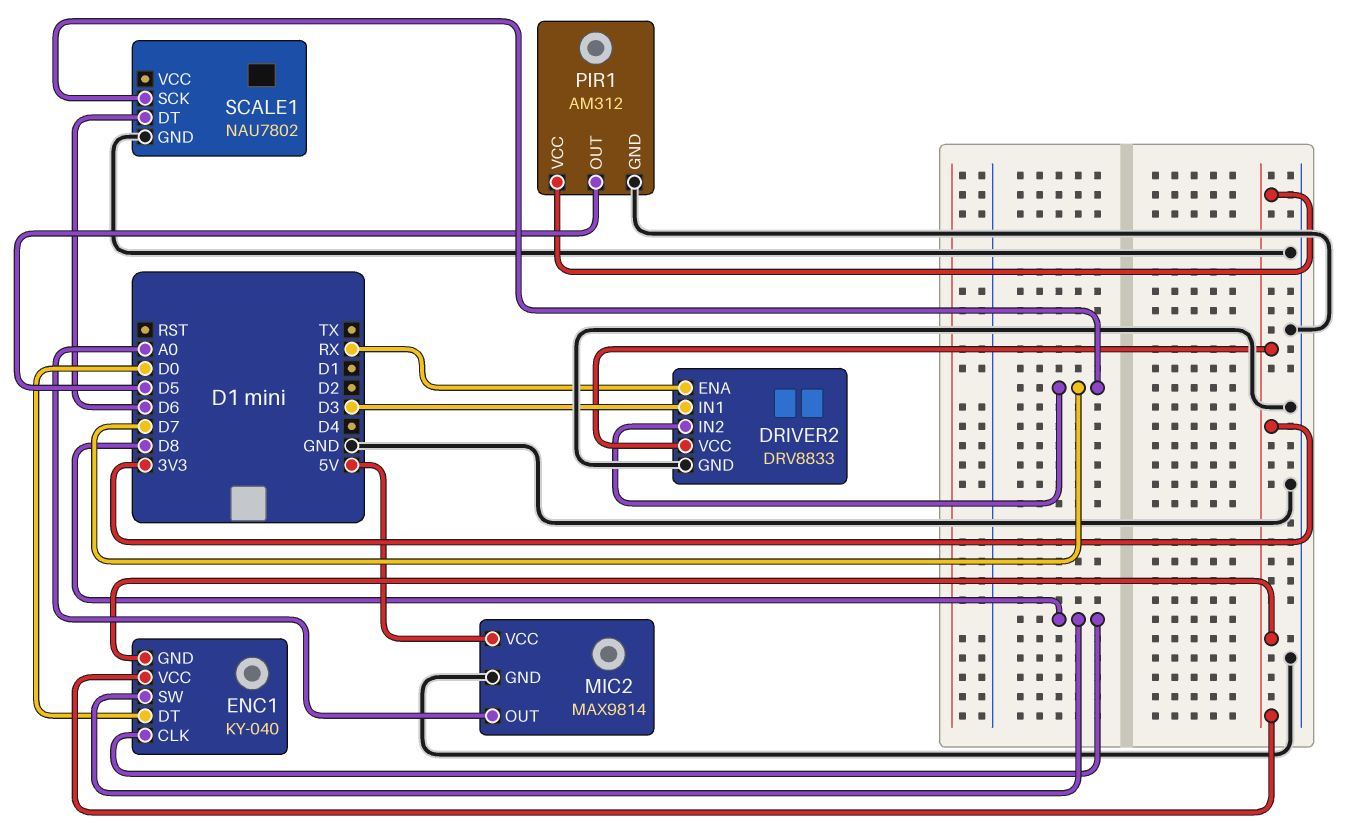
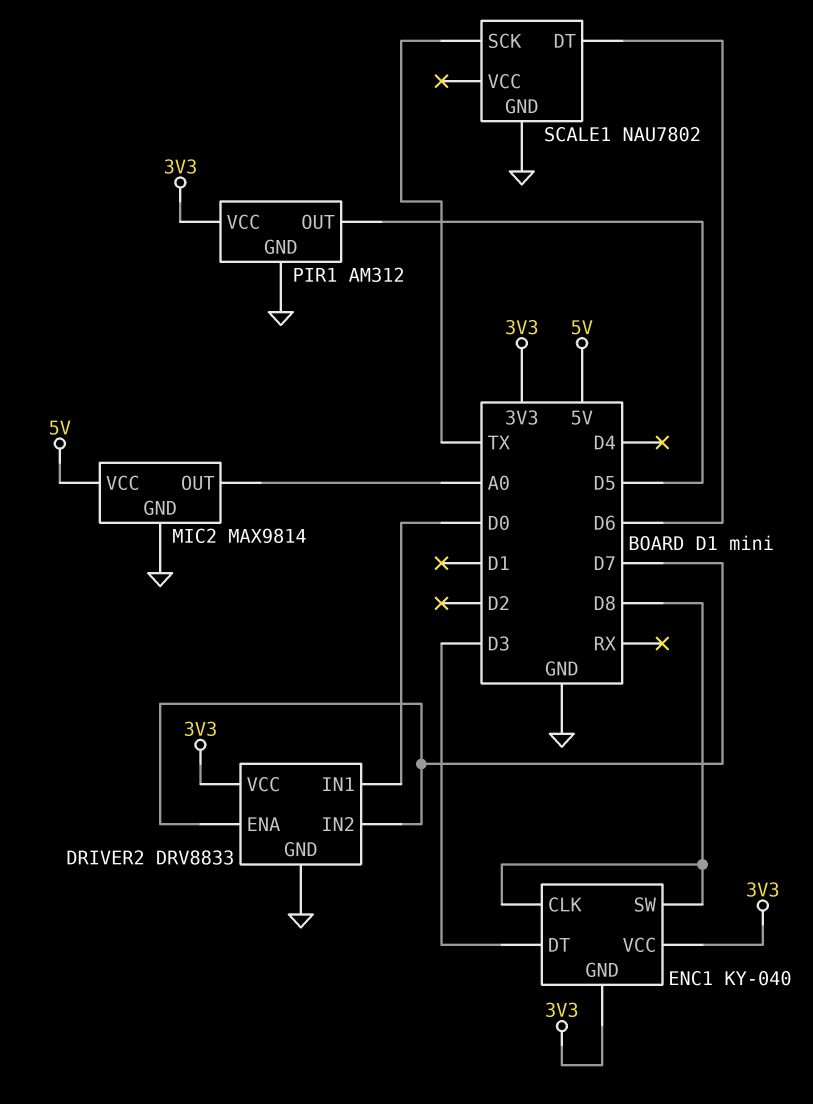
DRIVER2 pin ENA: RX -> D7
DRIVER2 pin IN1: D3 -> D0
ENC1 pin DT: D0 -> D3
SCALE1 pin SCK: D7 -> TX

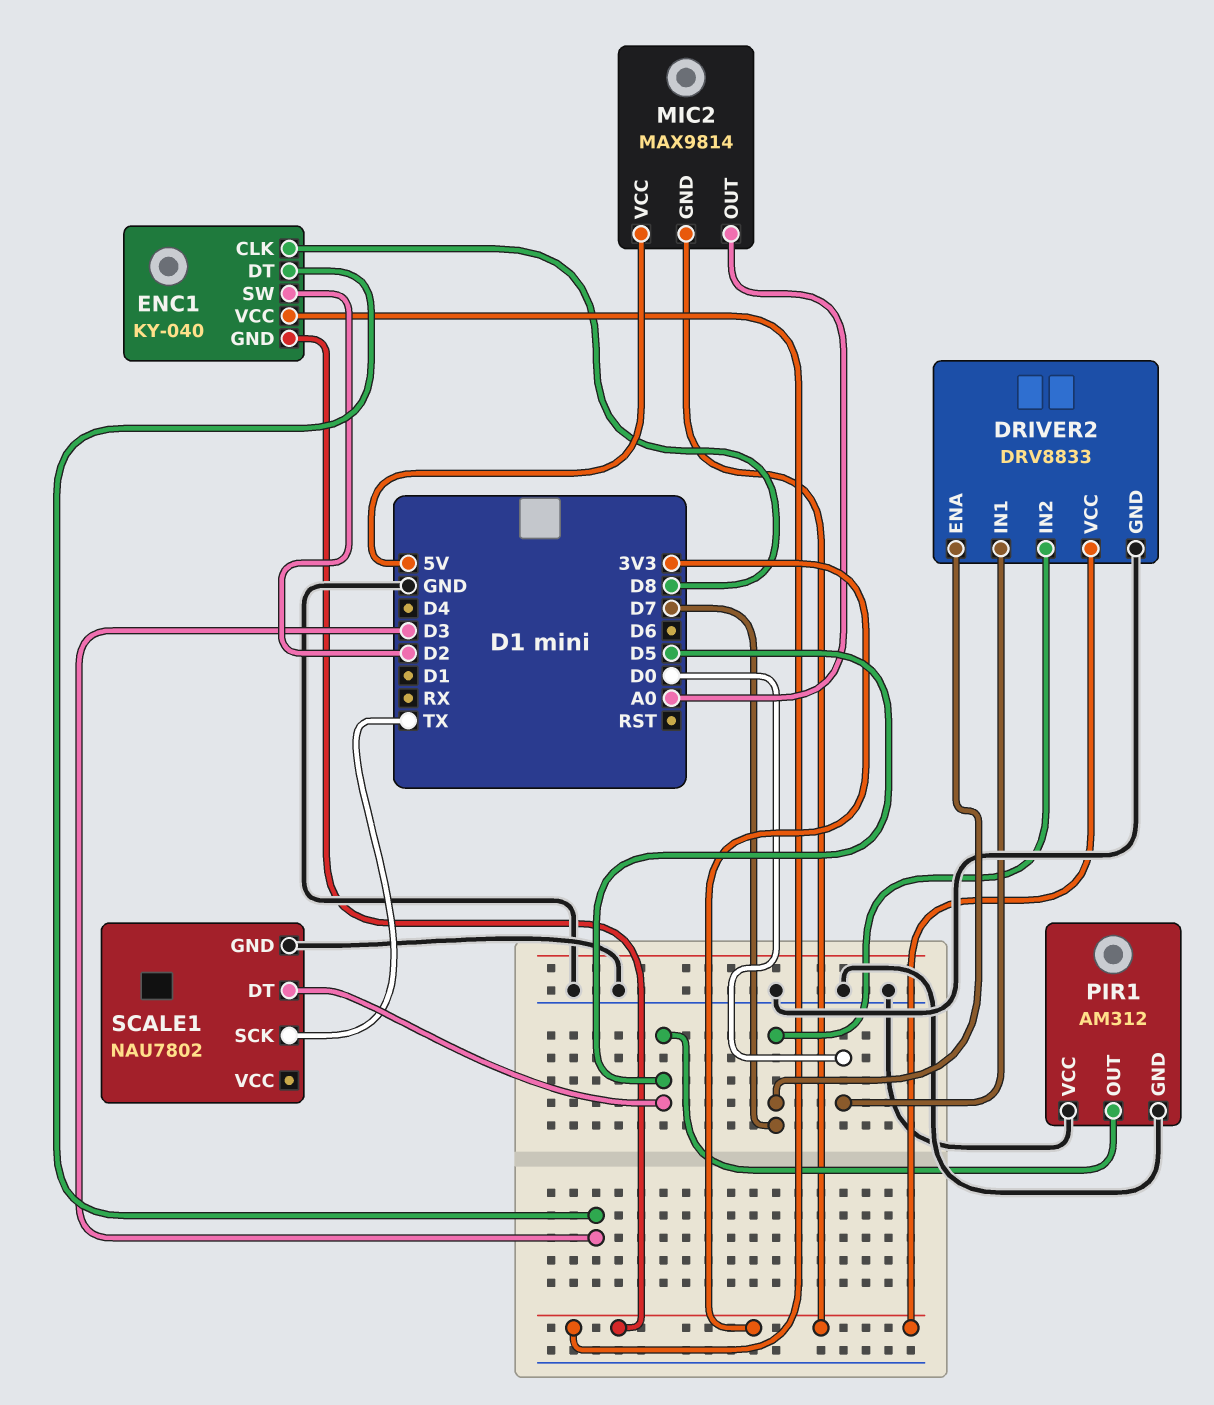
ENC1 pin SW: D8 -> D2
MIC2 pin GND: GND -> 3V3
PIR1 pin VCC: 3V3 -> GND
SCALE1 pin DT: D6 -> D5

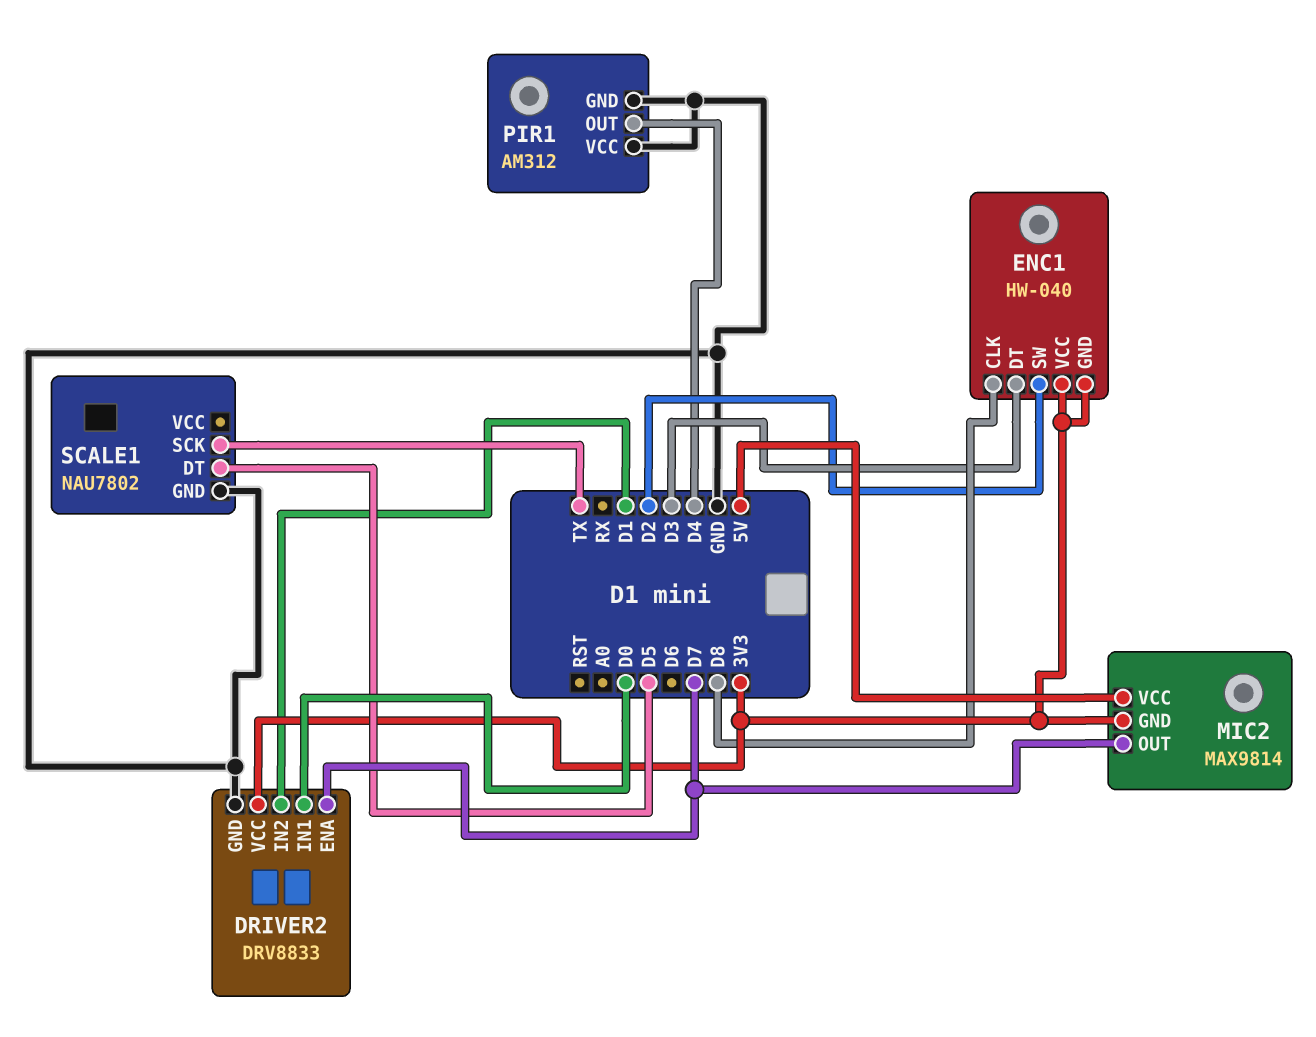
DRIVER2 pin IN2: D7 -> D1
ENC1: KY-040 -> HW-040
MIC2 pin OUT: A0 -> D7
PIR1 pin OUT: D5 -> D4

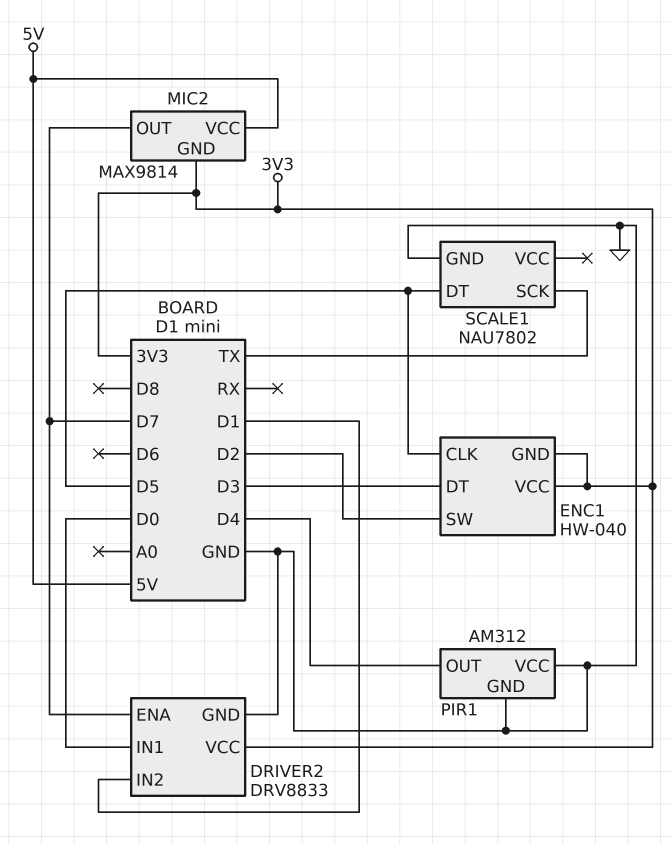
ENC1 pin CLK: D8 -> D5

